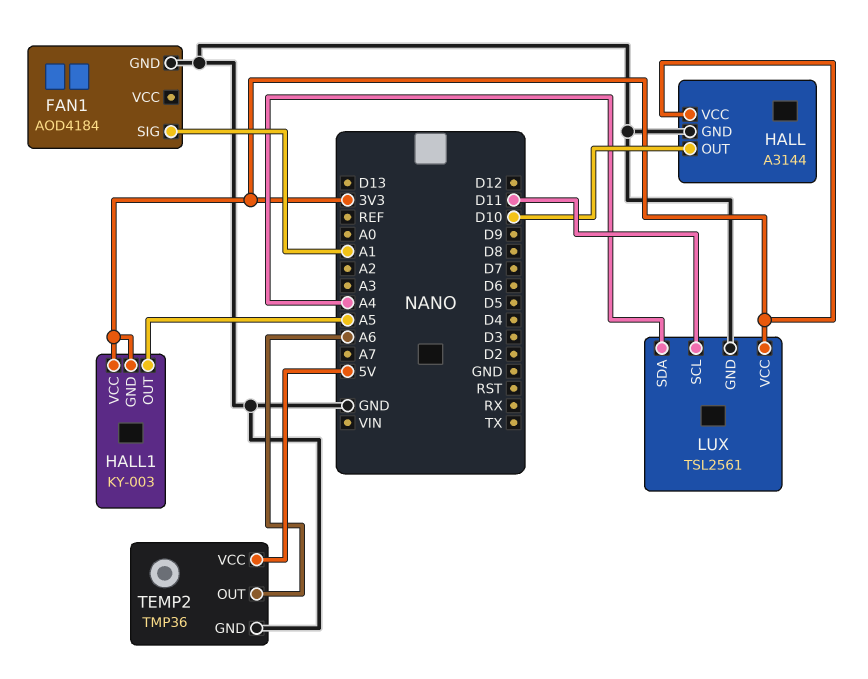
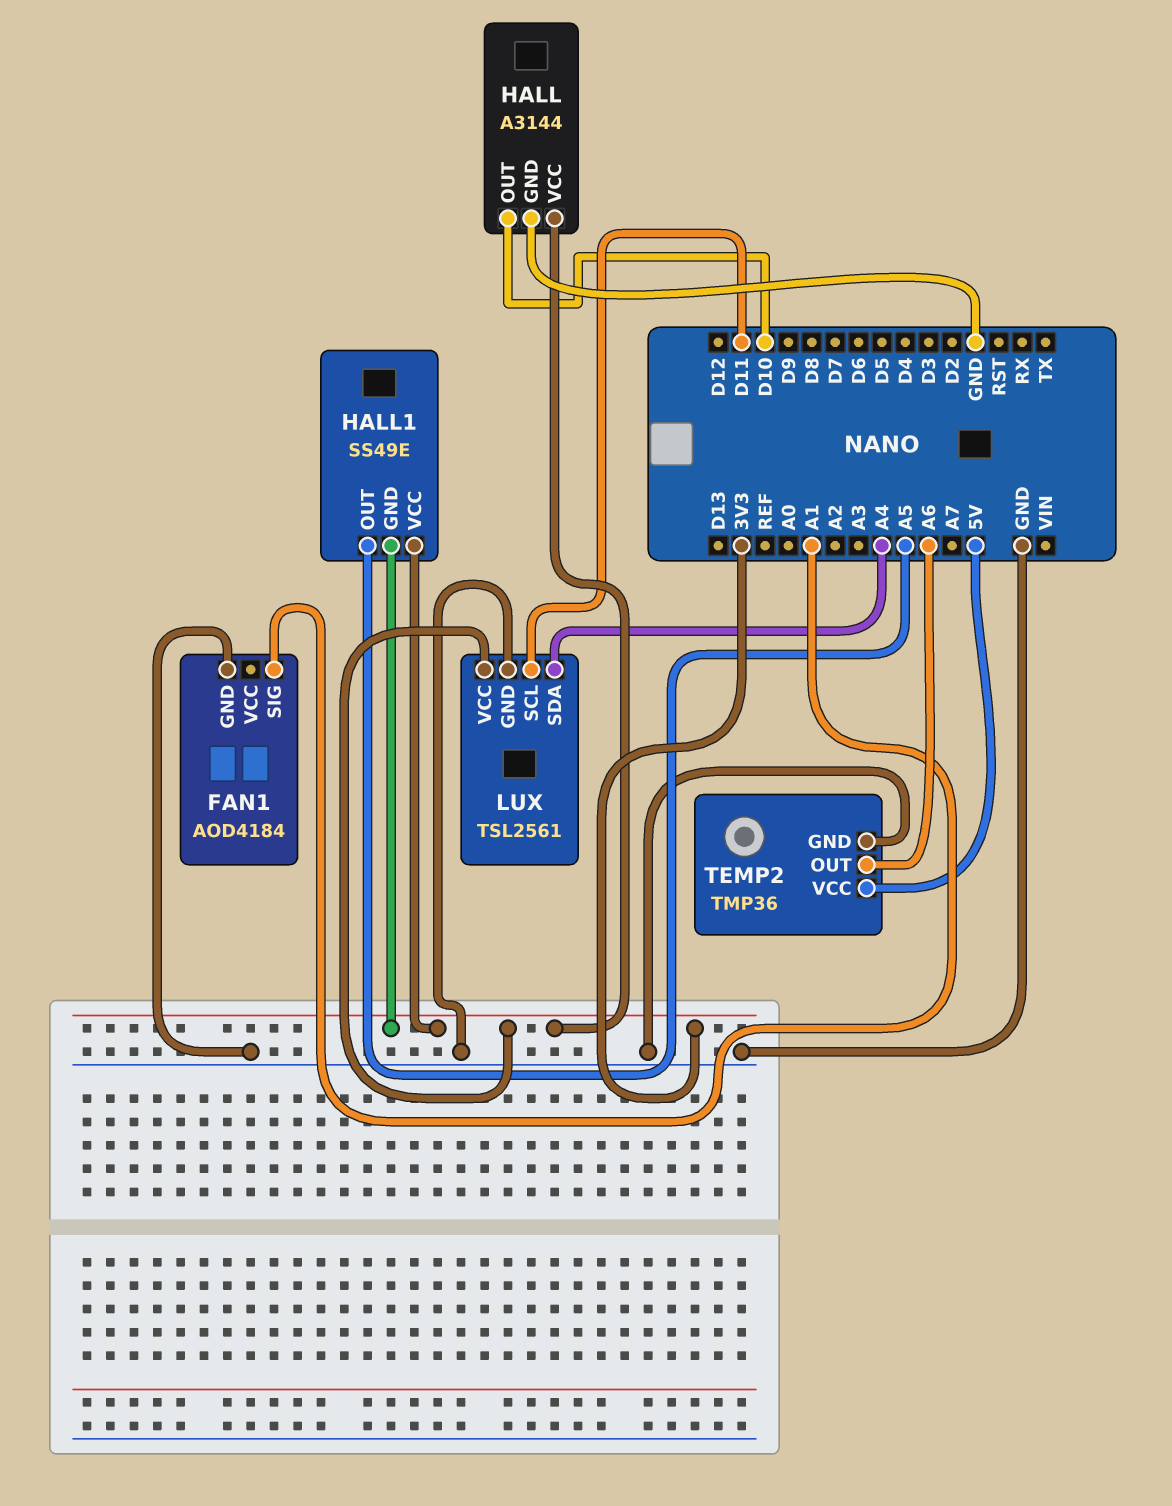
HALL1: KY-003 -> SS49E

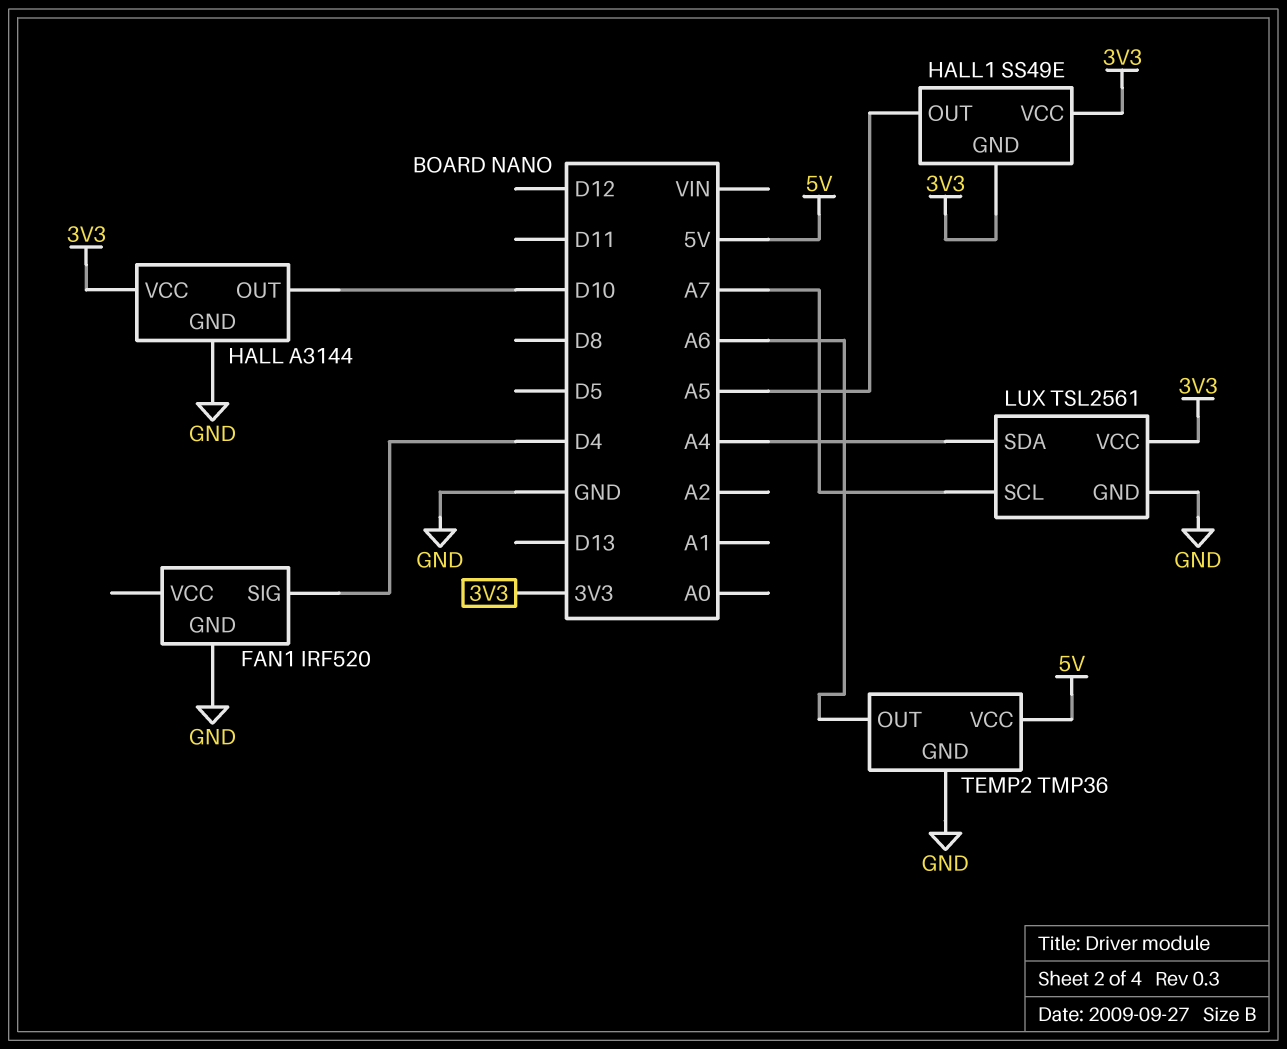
FAN1: AOD4184 -> IRF520
FAN1 pin SIG: A1 -> D4
LUX pin SCL: D11 -> A7

